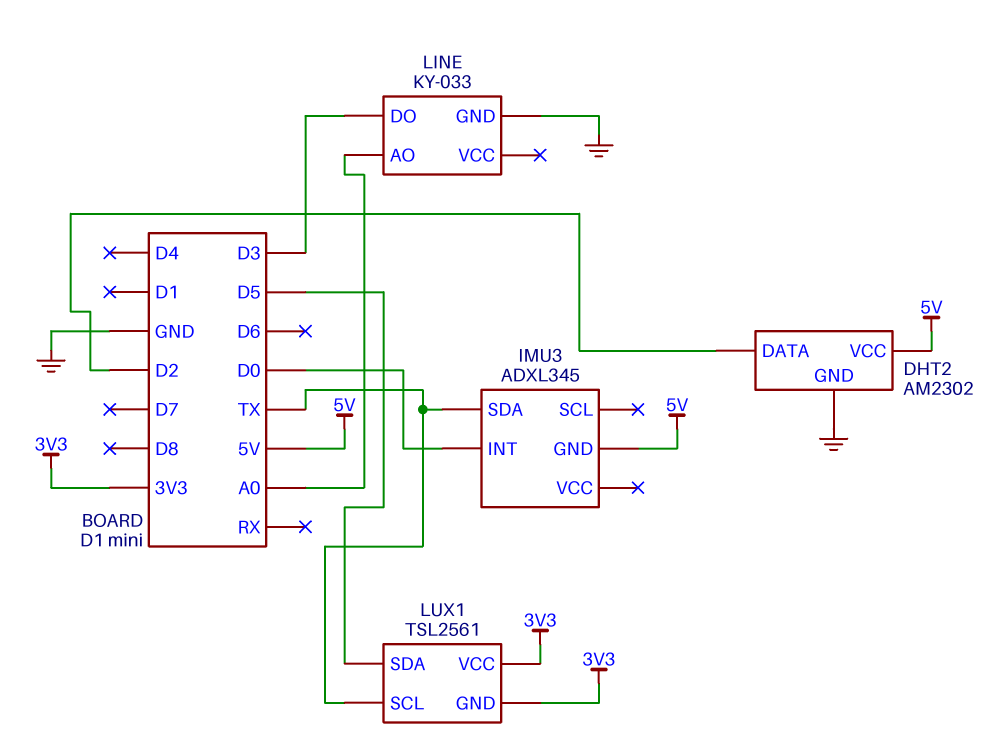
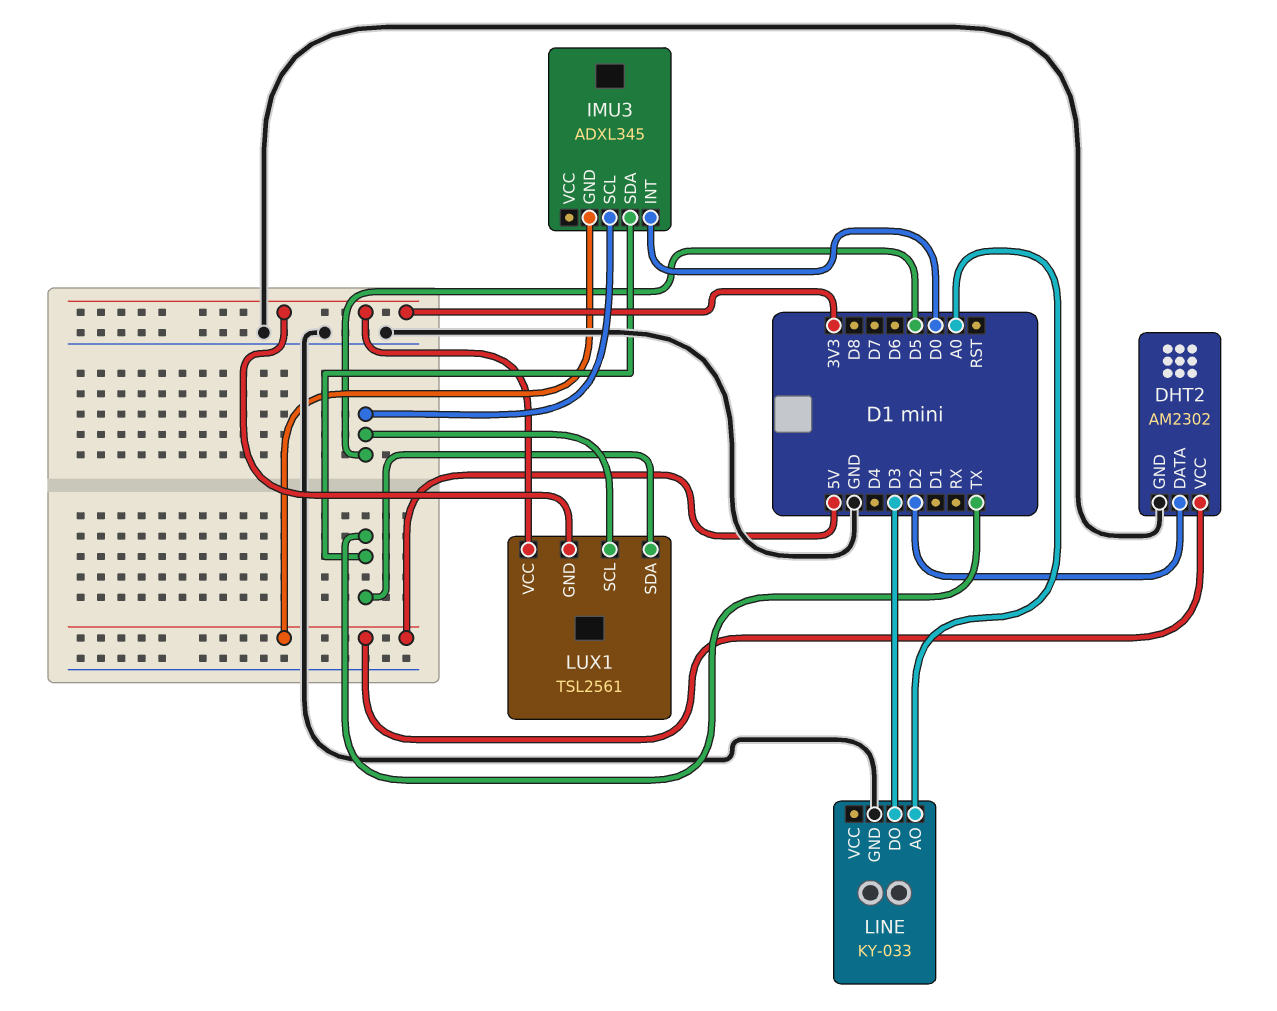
IMU3 pin SCL: none -> D5
LUX1 pin SCL: TX -> D5
LUX1 pin SDA: D5 -> TX

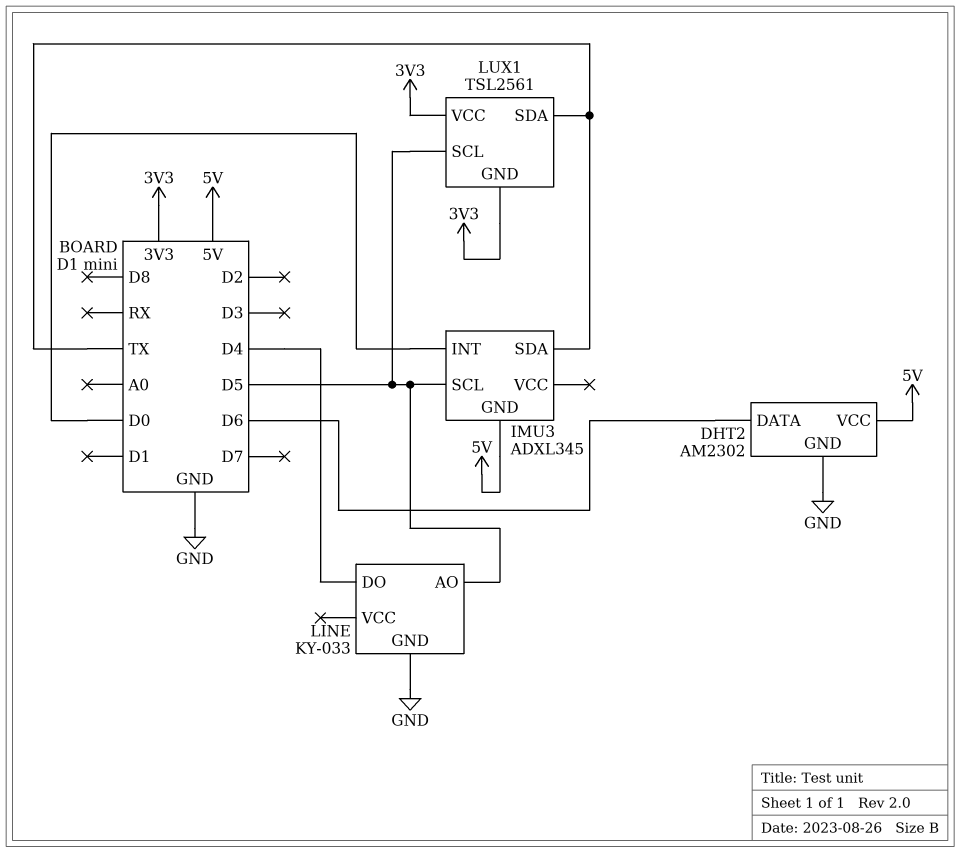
DHT2 pin DATA: D2 -> D6
LINE pin AO: A0 -> D5
LINE pin DO: D3 -> D4

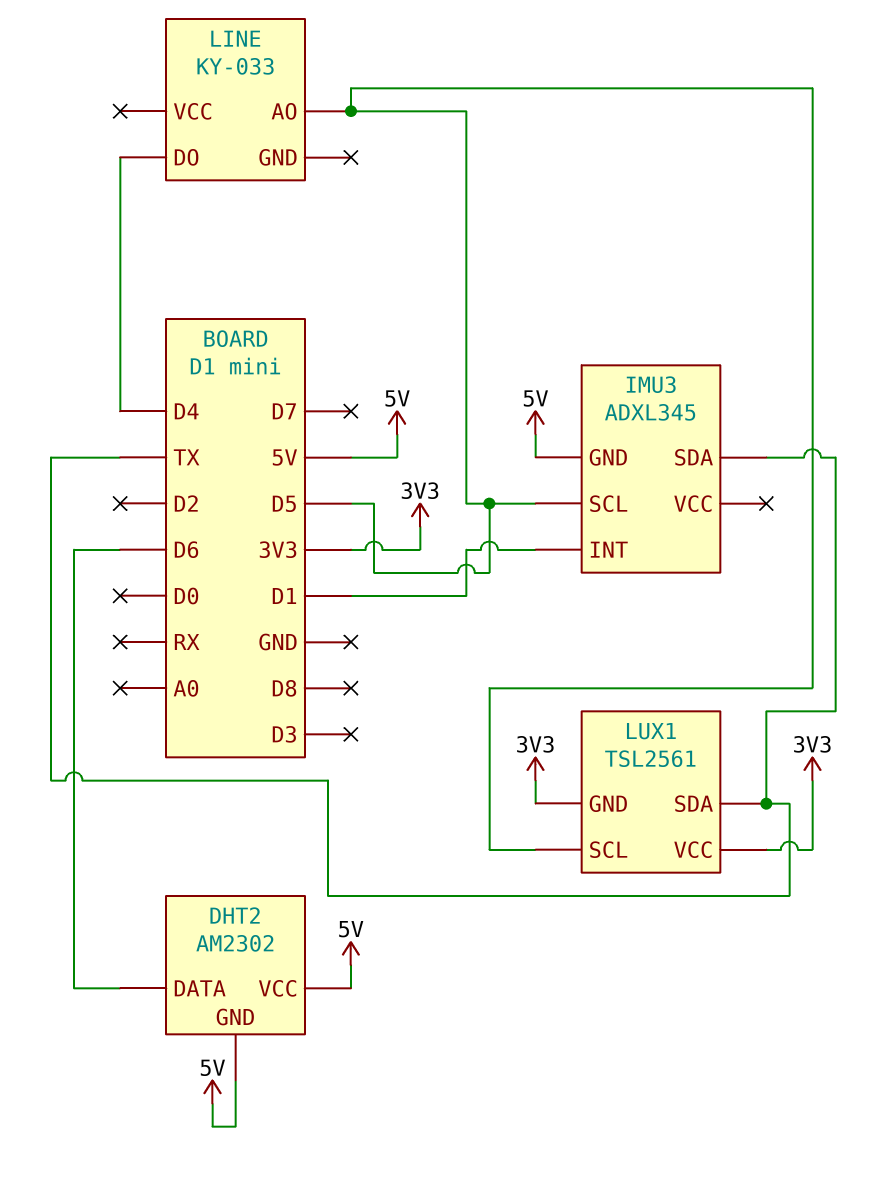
DHT2 pin GND: GND -> 5V
IMU3 pin INT: D0 -> D1
LINE pin GND: GND -> none

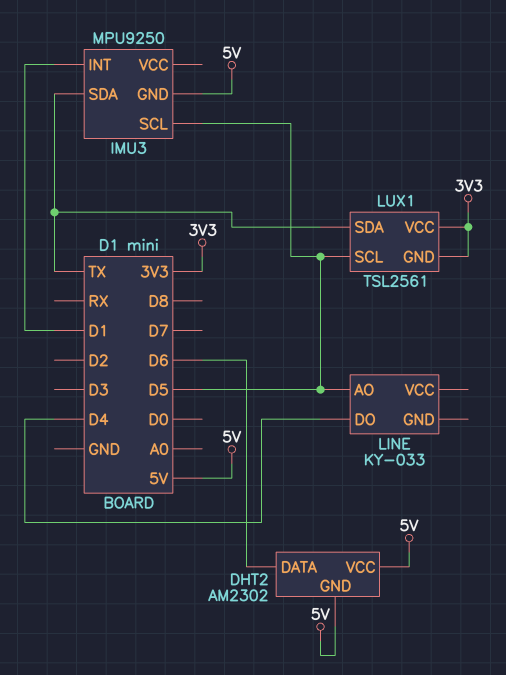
IMU3: ADXL345 -> MPU9250

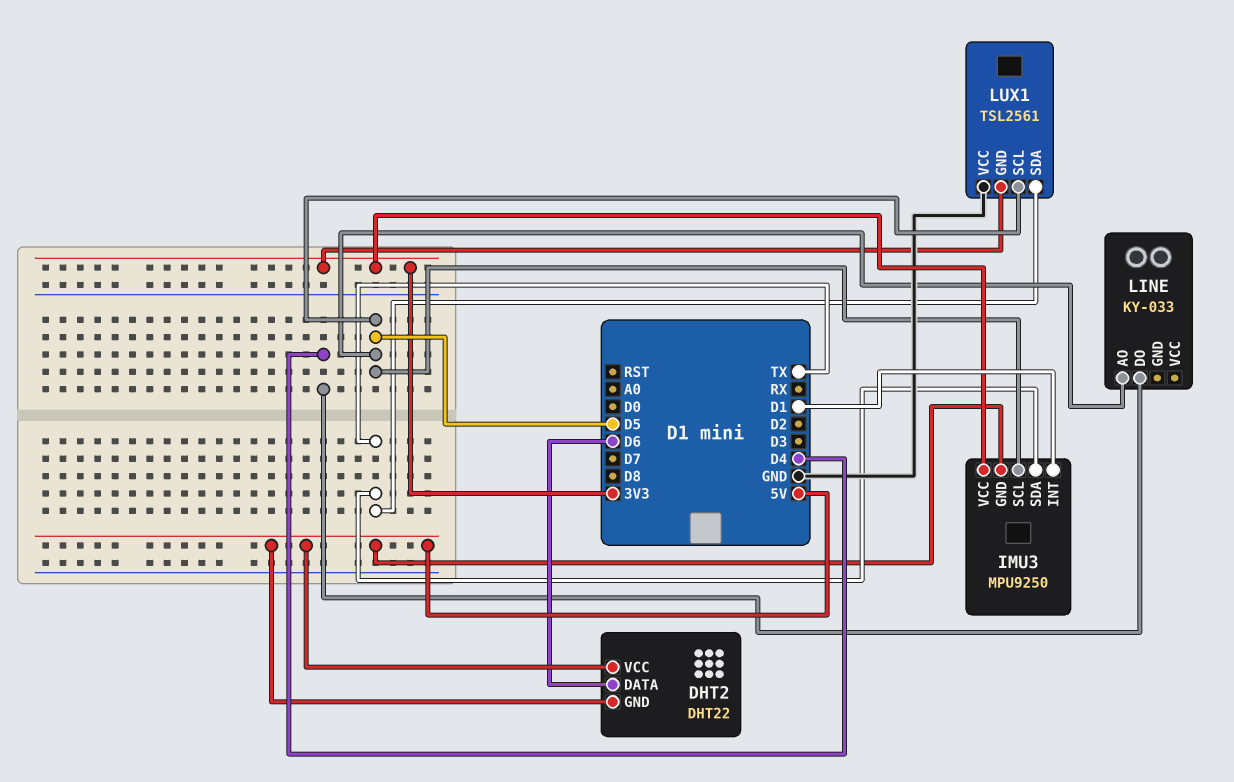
DHT2: AM2302 -> DHT22
IMU3 pin VCC: none -> 3V3
LUX1 pin VCC: 3V3 -> GND

